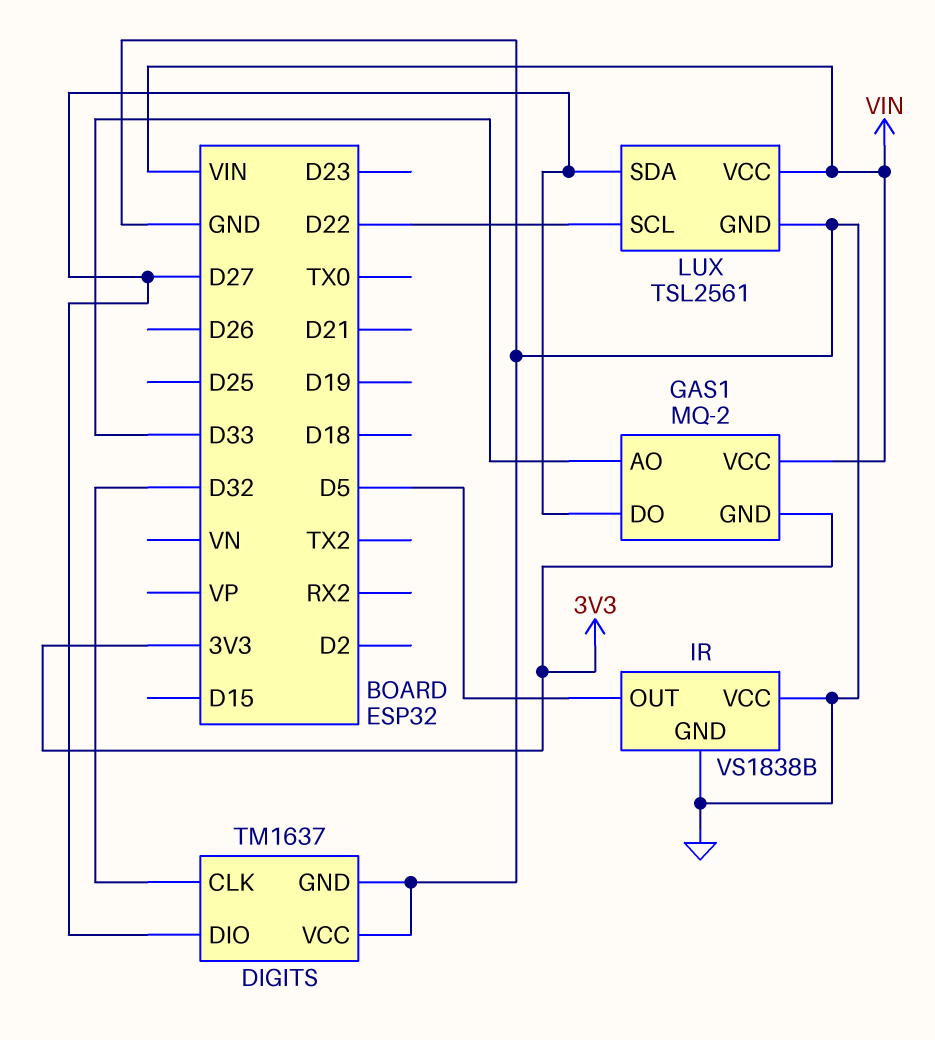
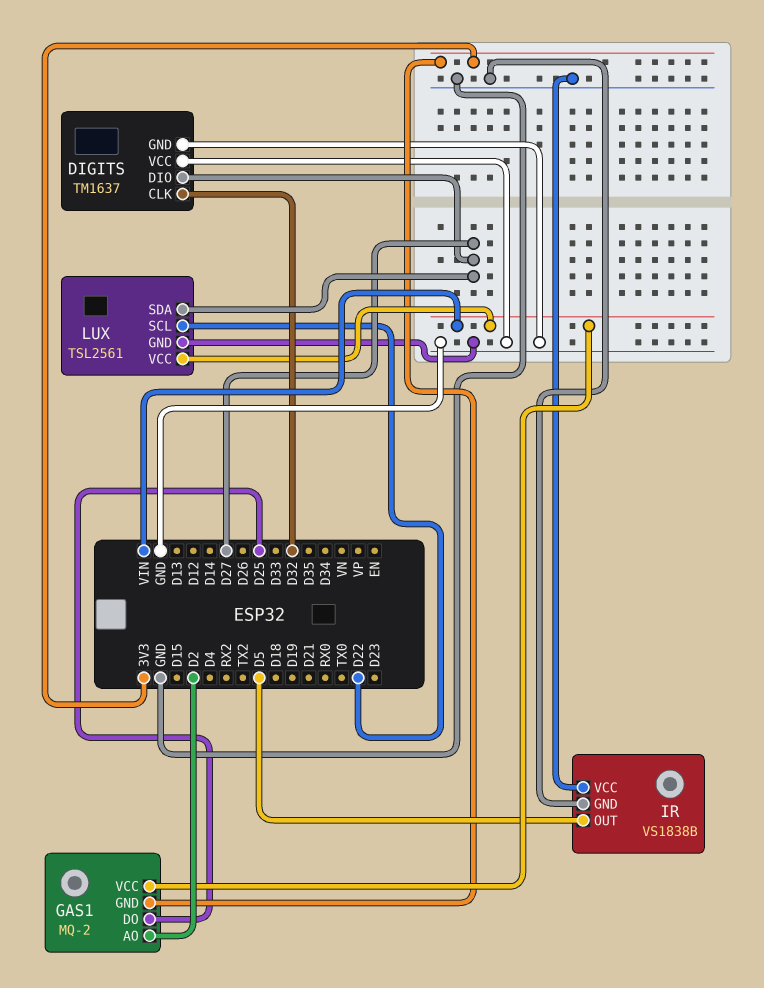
GAS1 pin AO: D33 -> D2
GAS1 pin DO: D27 -> D25

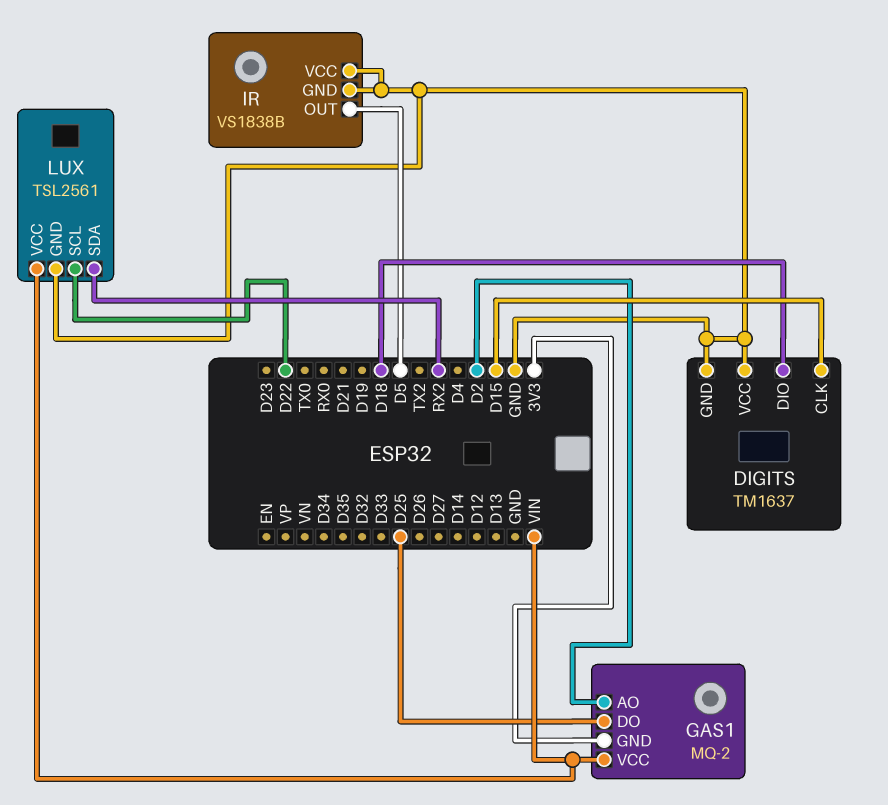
DIGITS pin CLK: D32 -> D15
DIGITS pin DIO: D27 -> D18
LUX pin SDA: D27 -> RX2

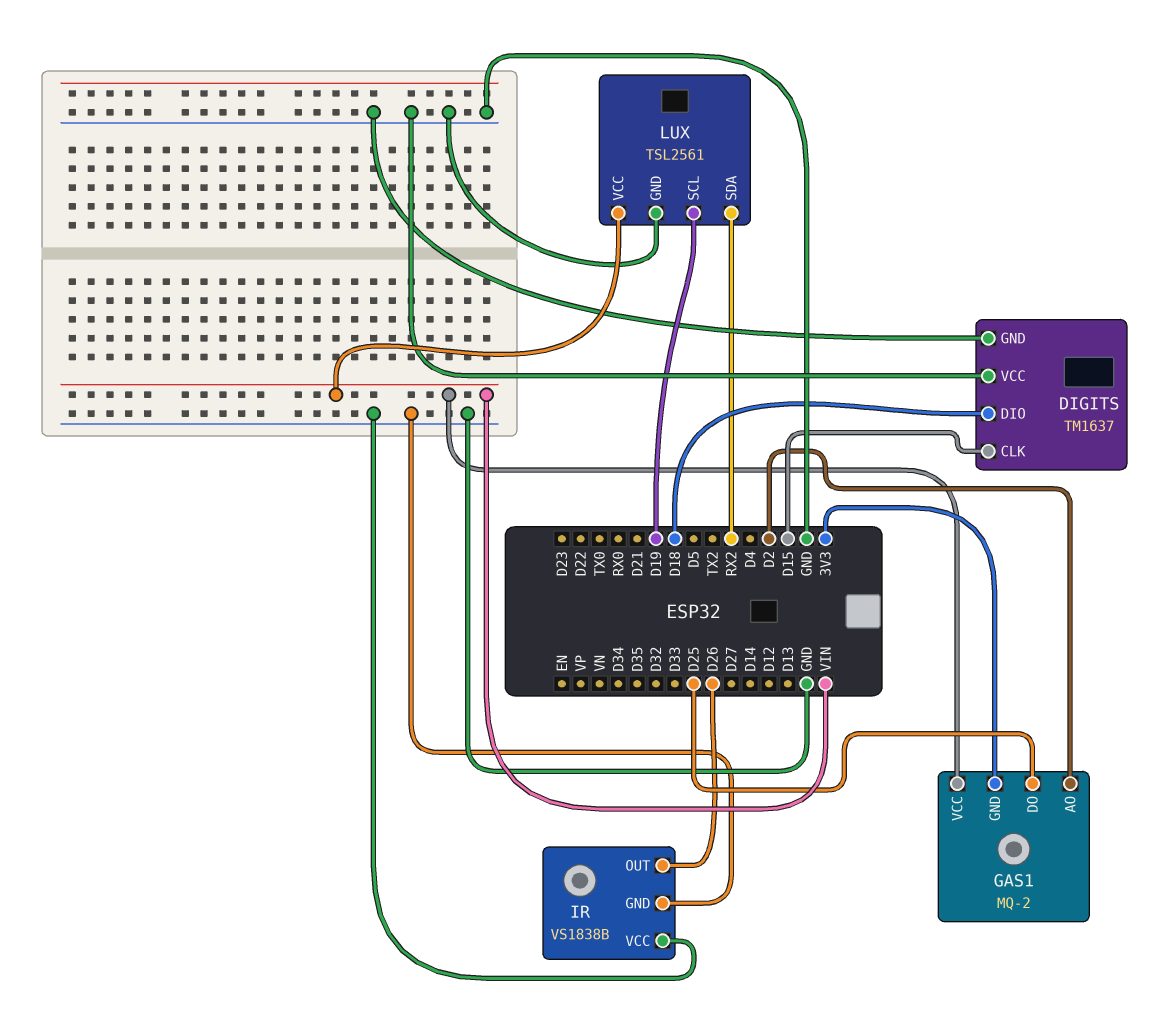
IR pin OUT: D5 -> D26
LUX pin SCL: D22 -> D19

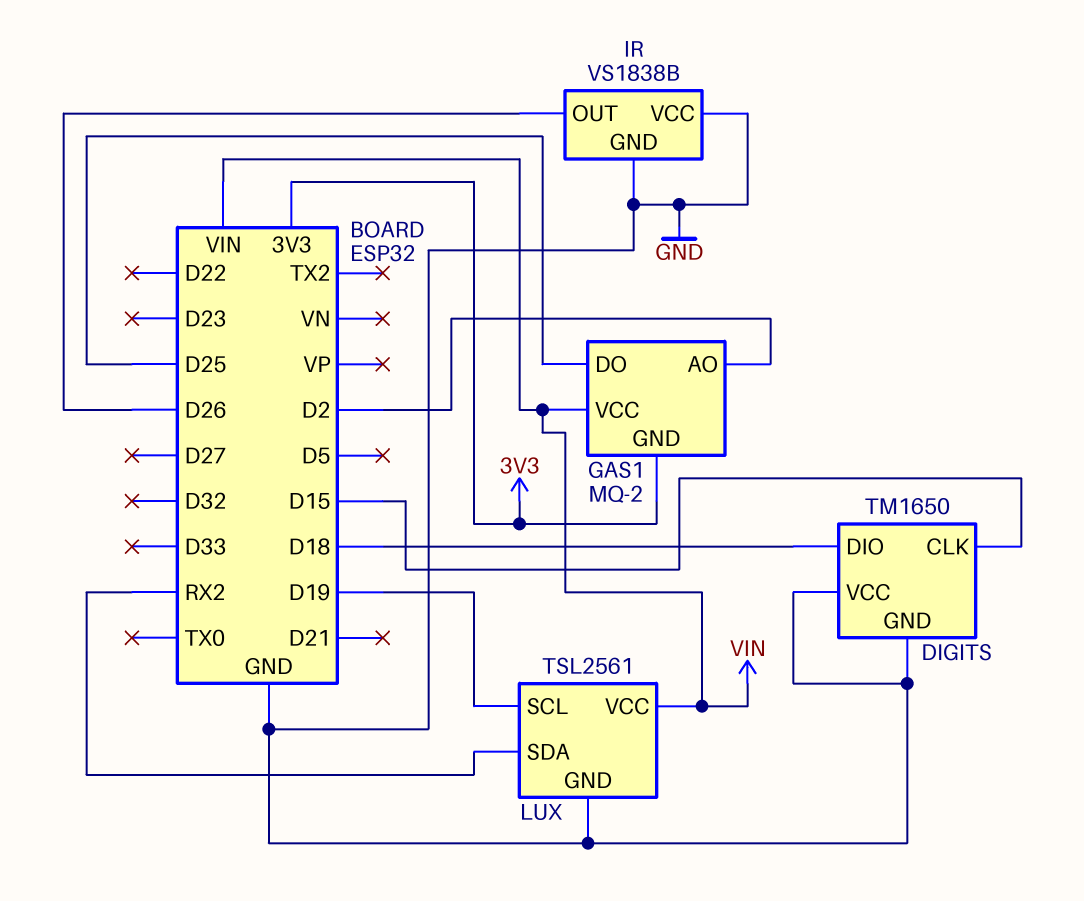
DIGITS: TM1637 -> TM1650

